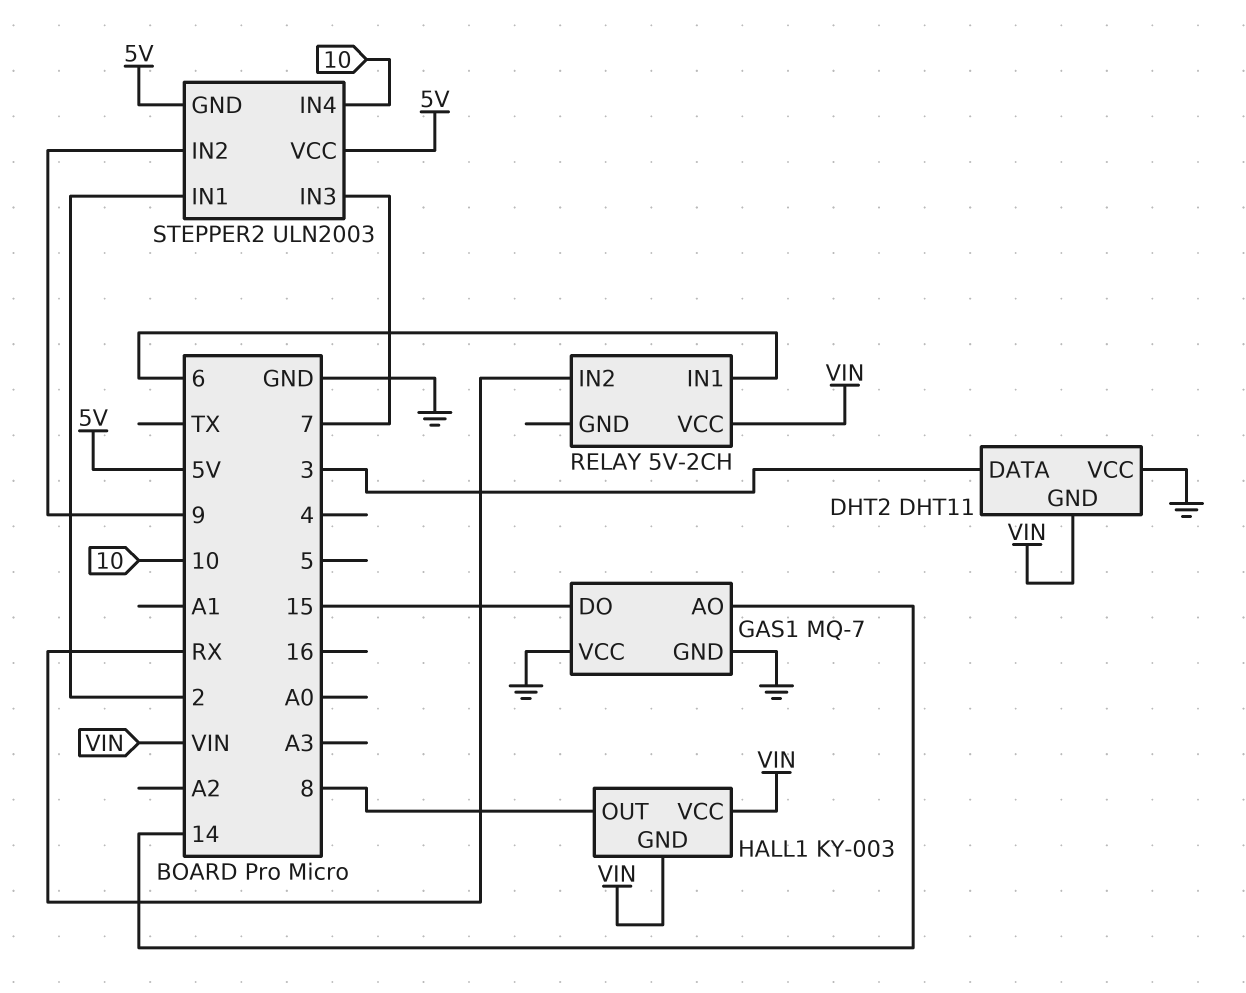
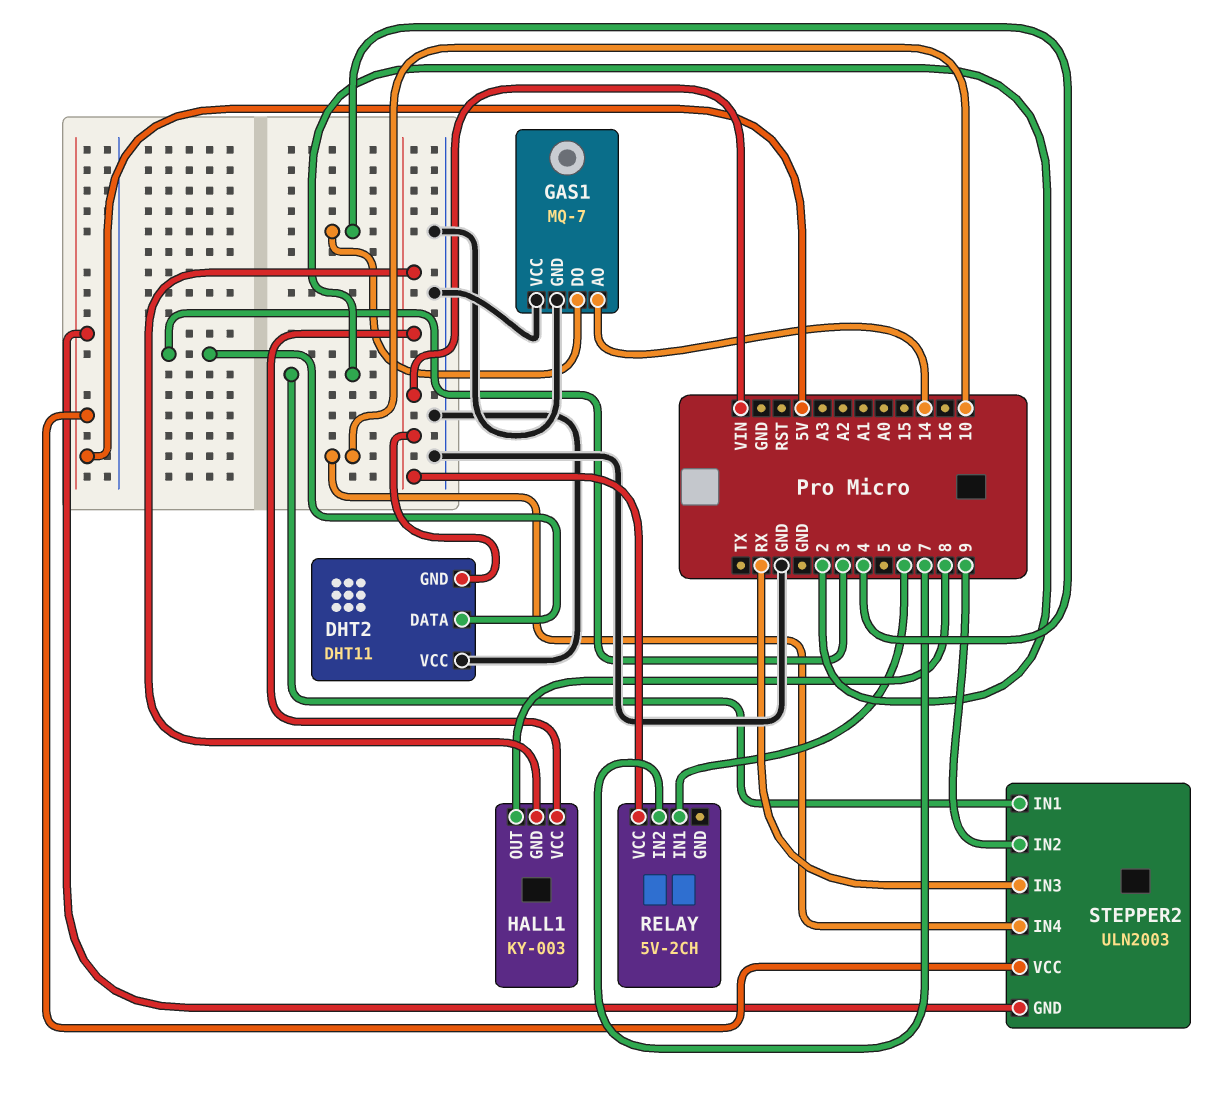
GAS1 pin DO: 15 -> 4
RELAY pin IN2: RX -> 7
STEPPER2 pin IN3: 7 -> RX

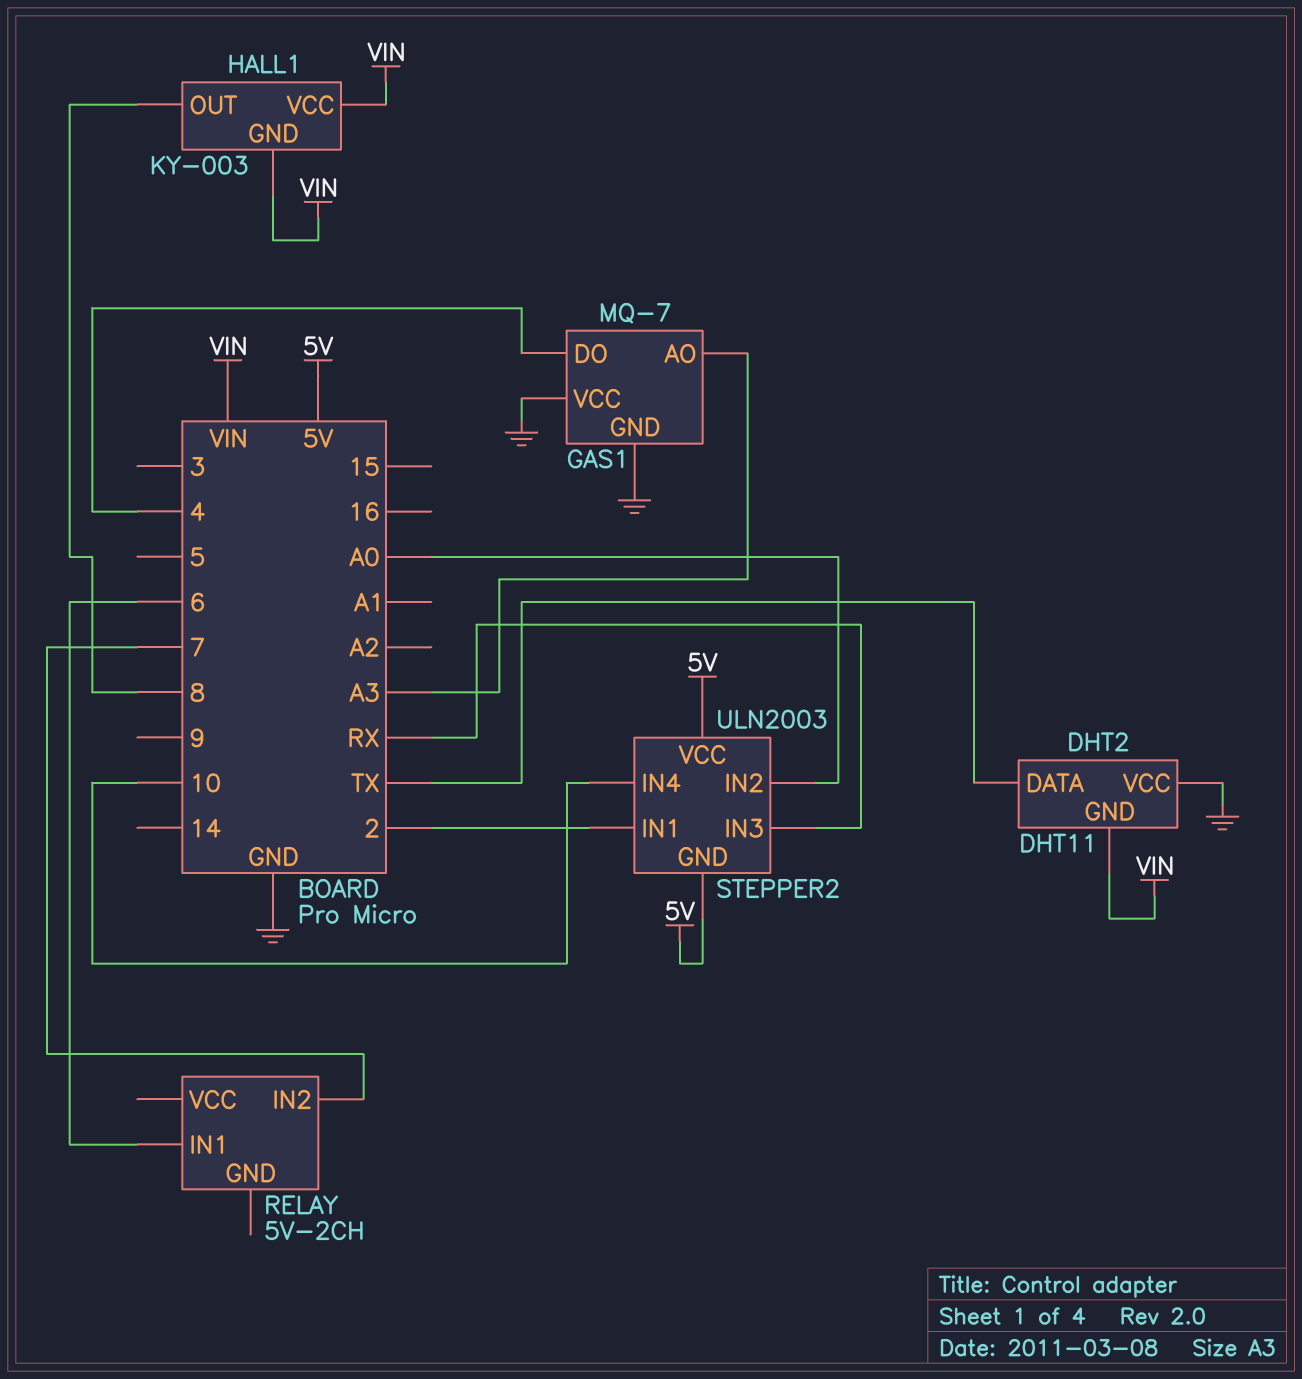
DHT2 pin DATA: 3 -> TX
GAS1 pin AO: 14 -> A3
RELAY pin VCC: VIN -> none
STEPPER2 pin IN2: 9 -> A0

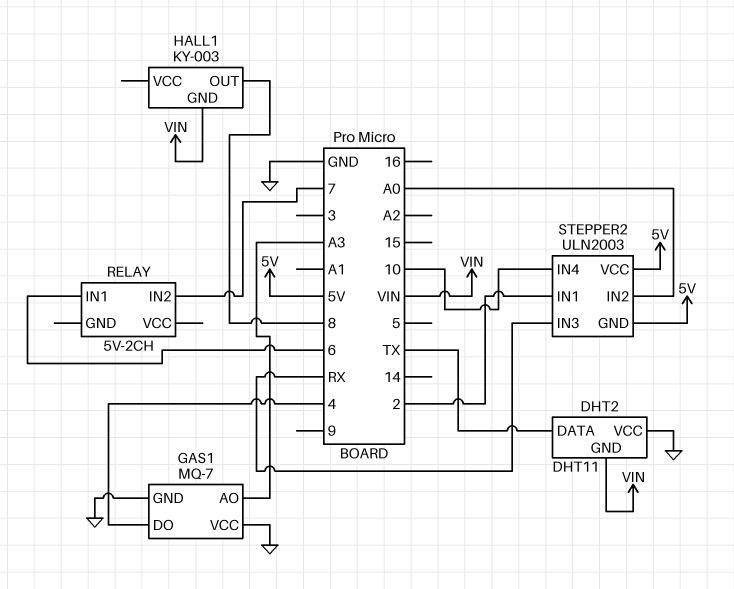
HALL1 pin VCC: VIN -> none

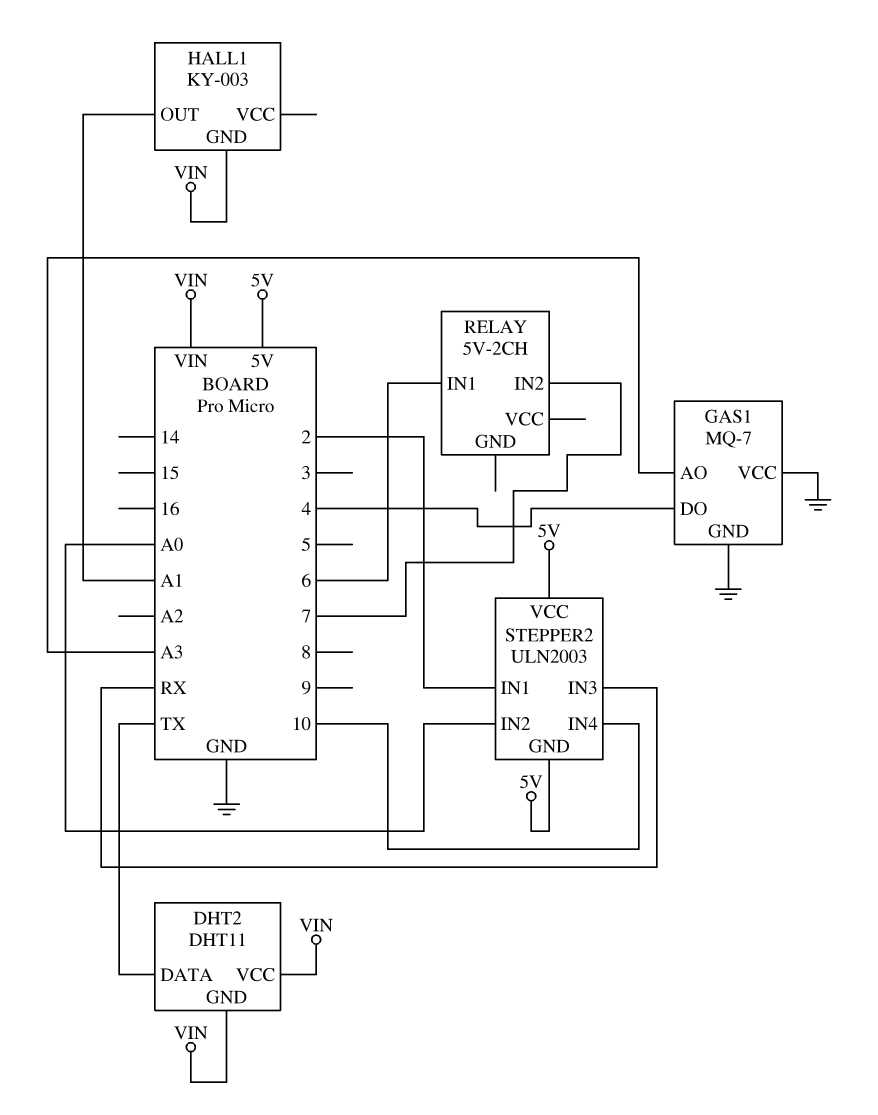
DHT2 pin VCC: GND -> VIN
HALL1 pin OUT: 8 -> A1

